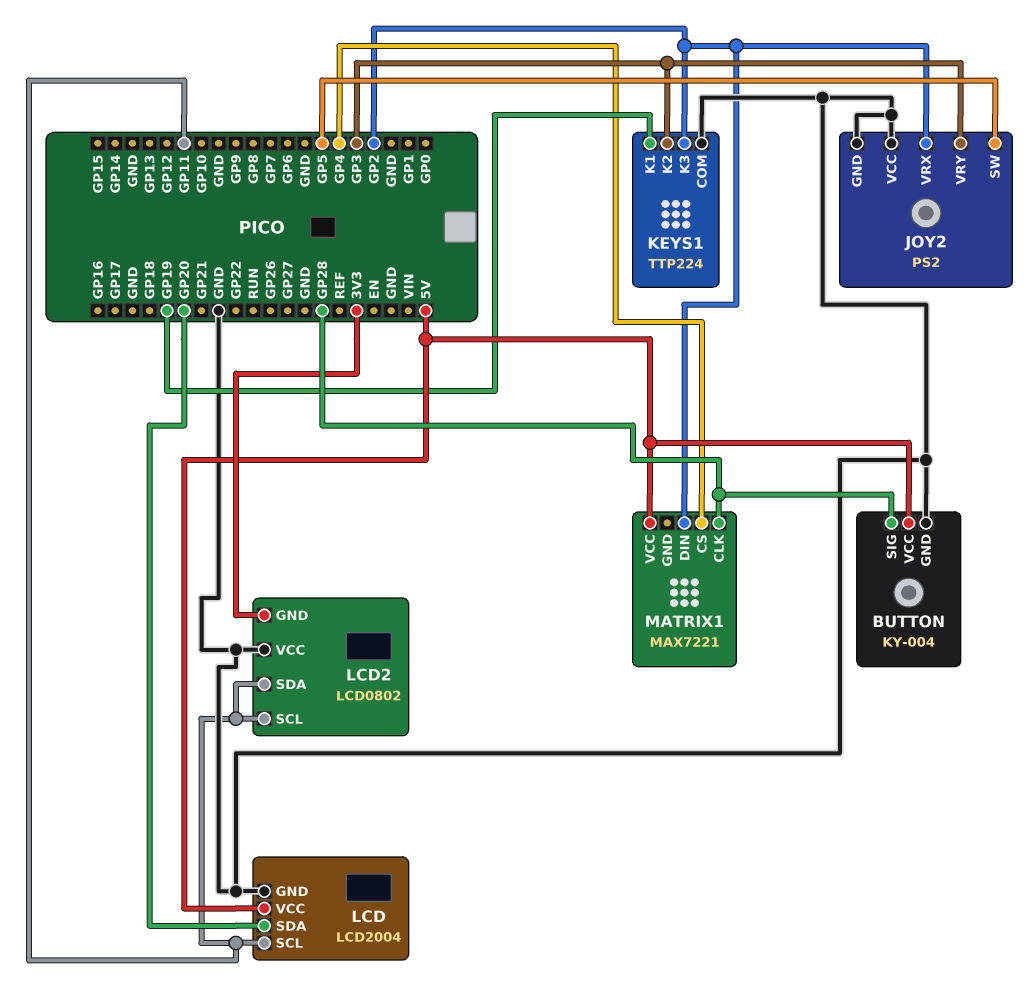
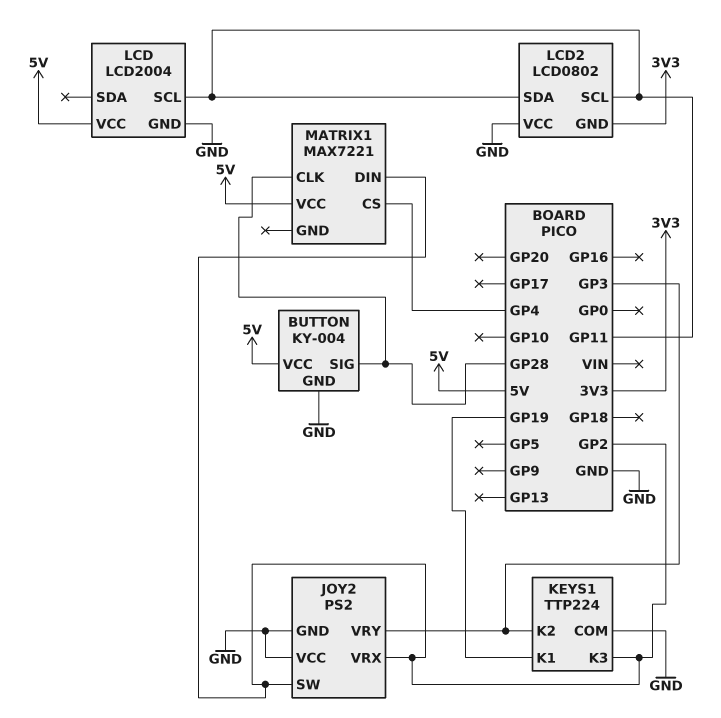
JOY2 pin SW: GP5 -> GP2
LCD pin SDA: GP20 -> none

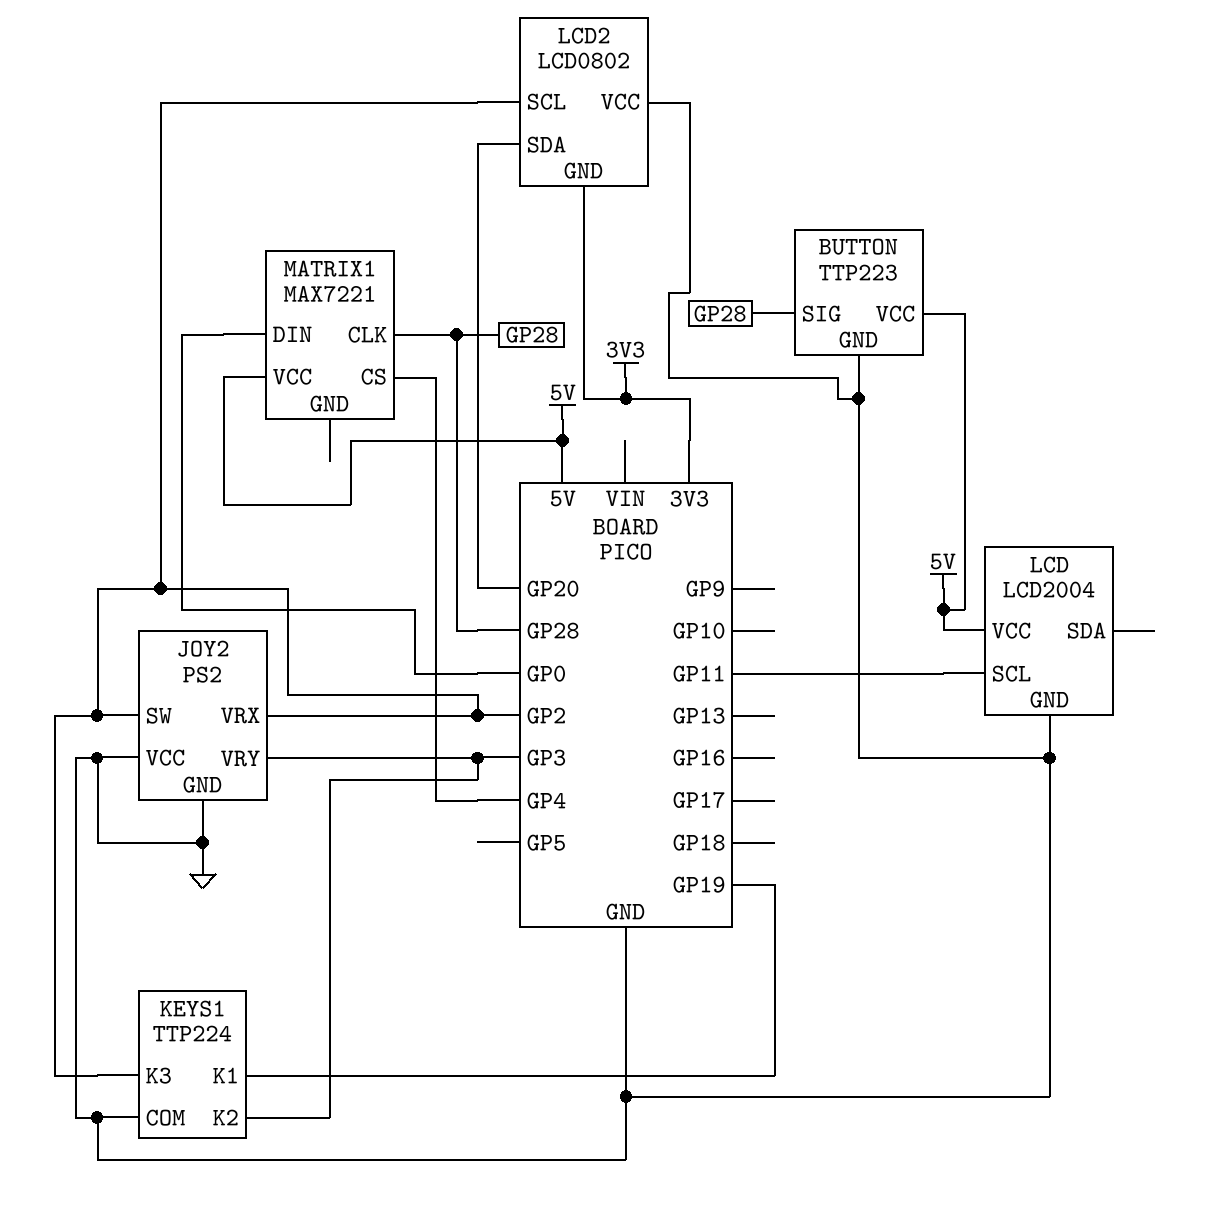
BUTTON: KY-004 -> TTP223
LCD2 pin SCL: GP11 -> GP2
LCD2 pin SDA: GP11 -> GP20
MATRIX1 pin DIN: GP2 -> GP0

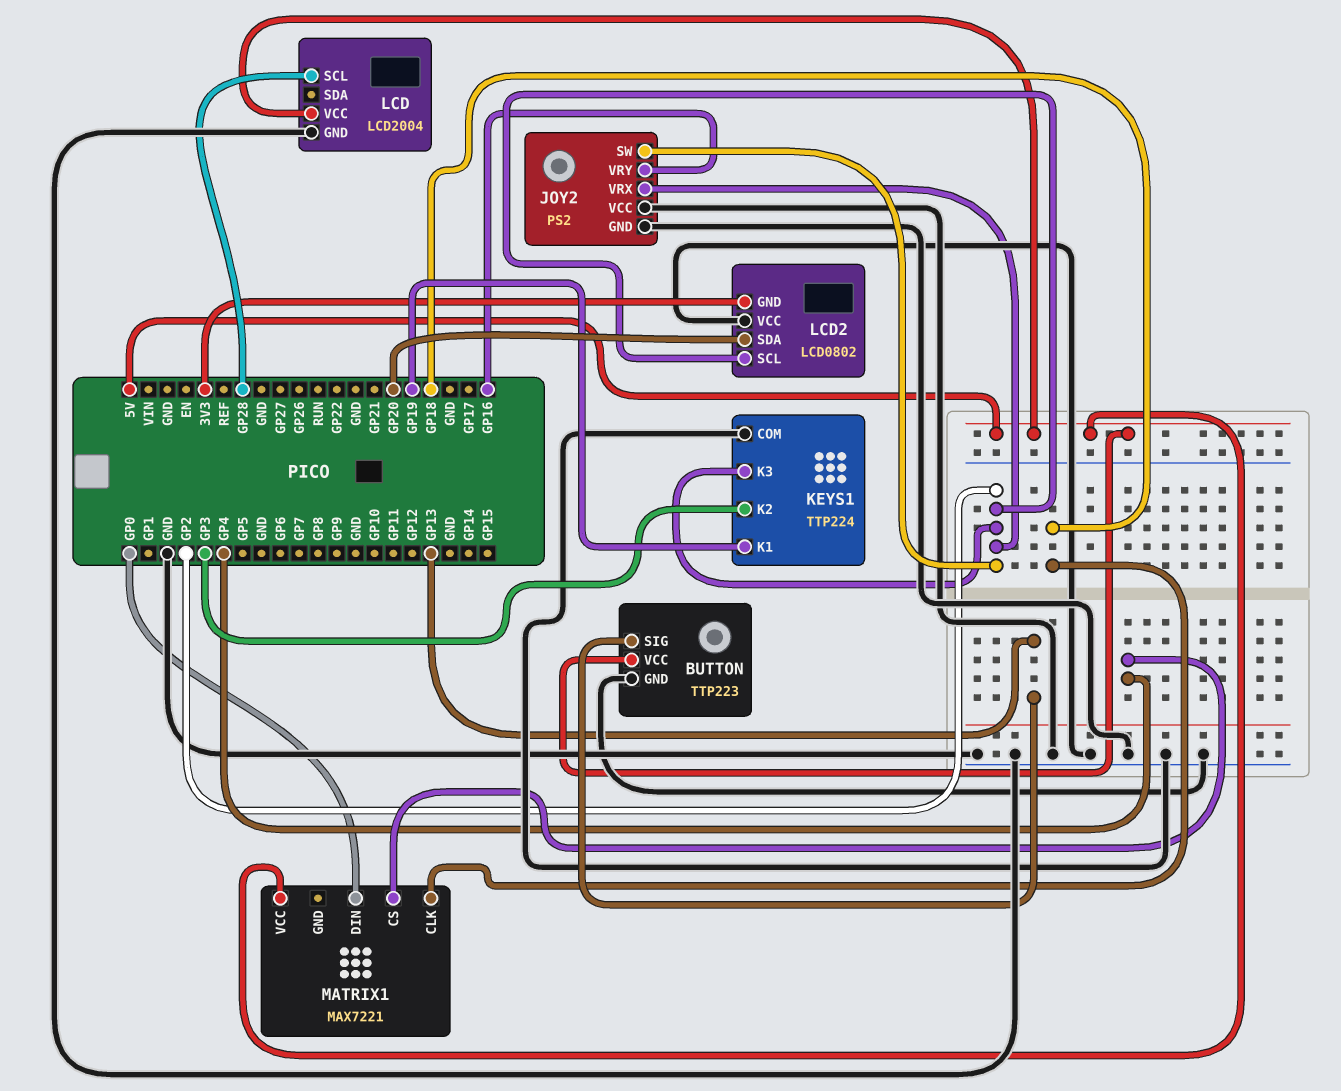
BUTTON pin SIG: GP28 -> GP13
JOY2 pin VRY: GP3 -> GP16
LCD pin SCL: GP11 -> GP28
MATRIX1 pin CLK: GP28 -> GP18

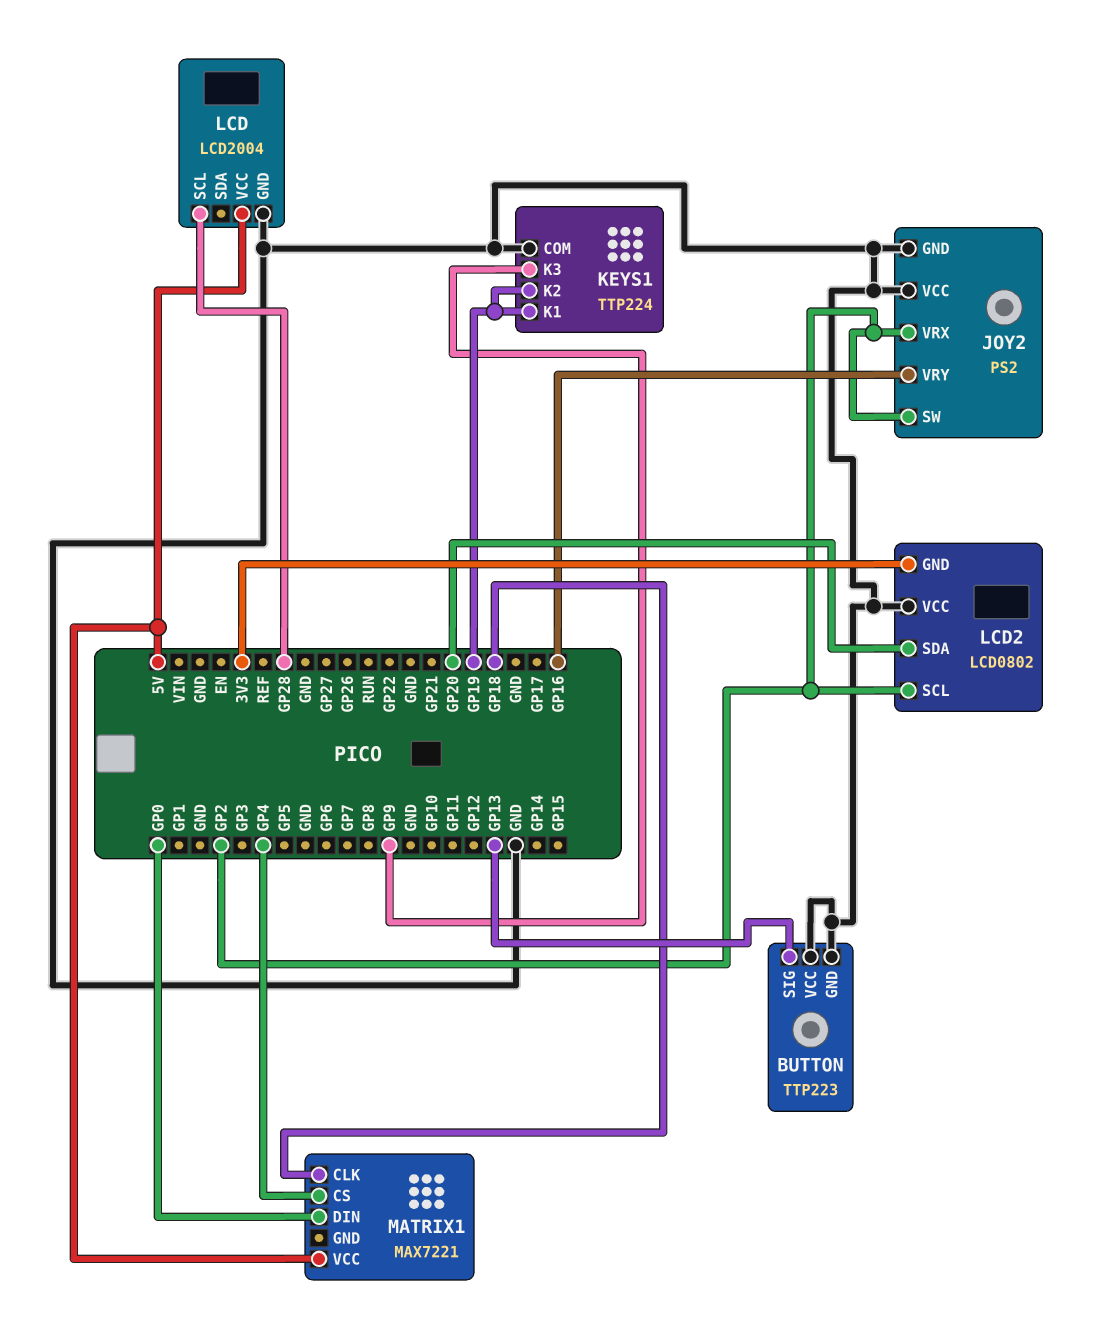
BUTTON pin VCC: 5V -> GND
KEYS1 pin K2: GP3 -> GP19
KEYS1 pin K3: GP2 -> GP9

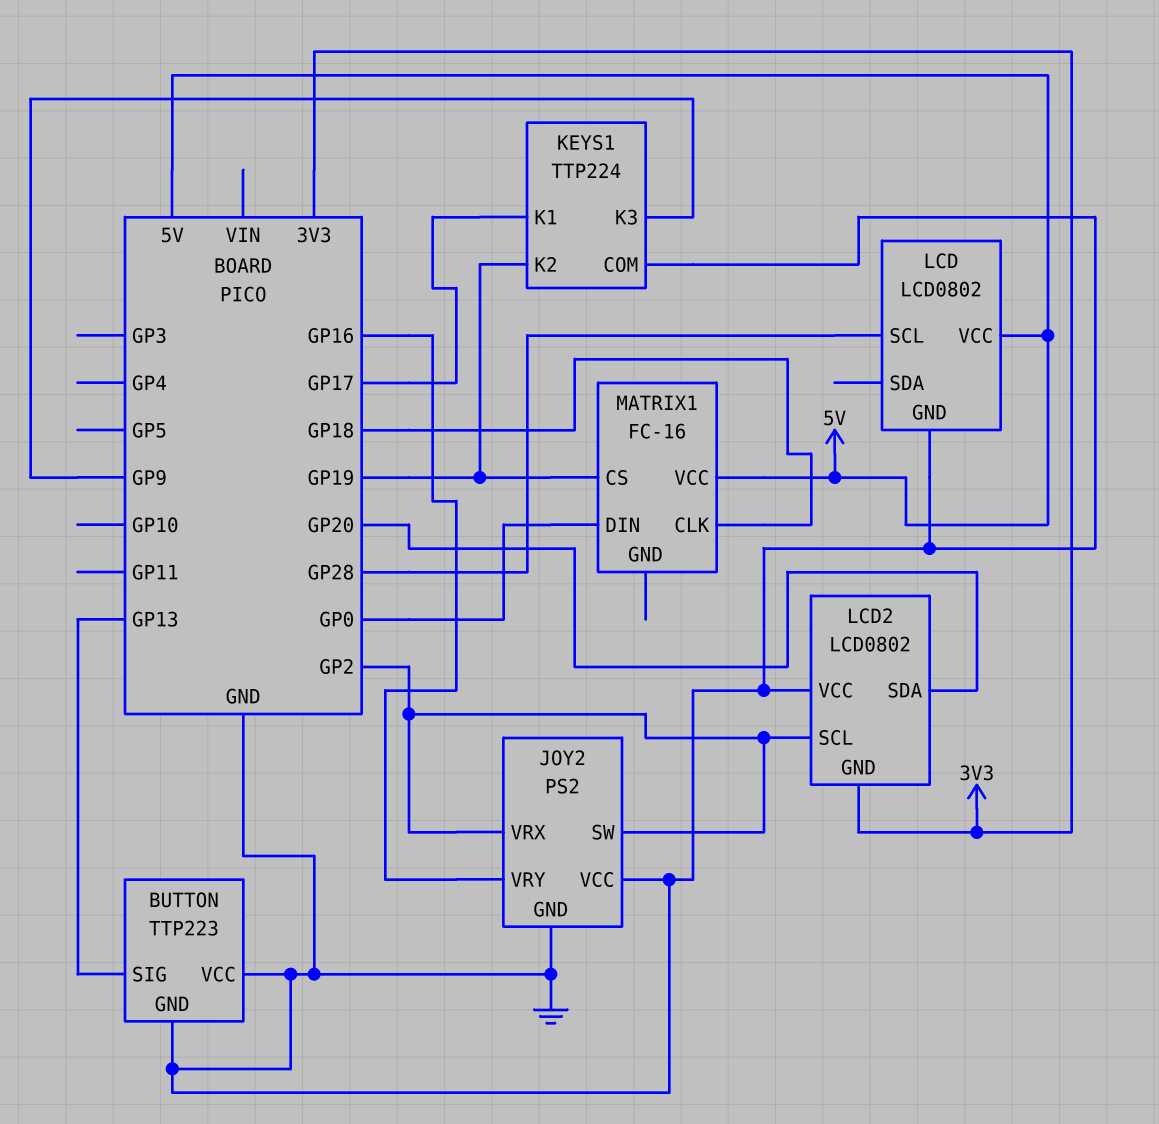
KEYS1 pin K1: GP19 -> GP17
LCD: LCD2004 -> LCD0802
MATRIX1: MAX7221 -> FC-16
MATRIX1 pin CS: GP4 -> GP19

